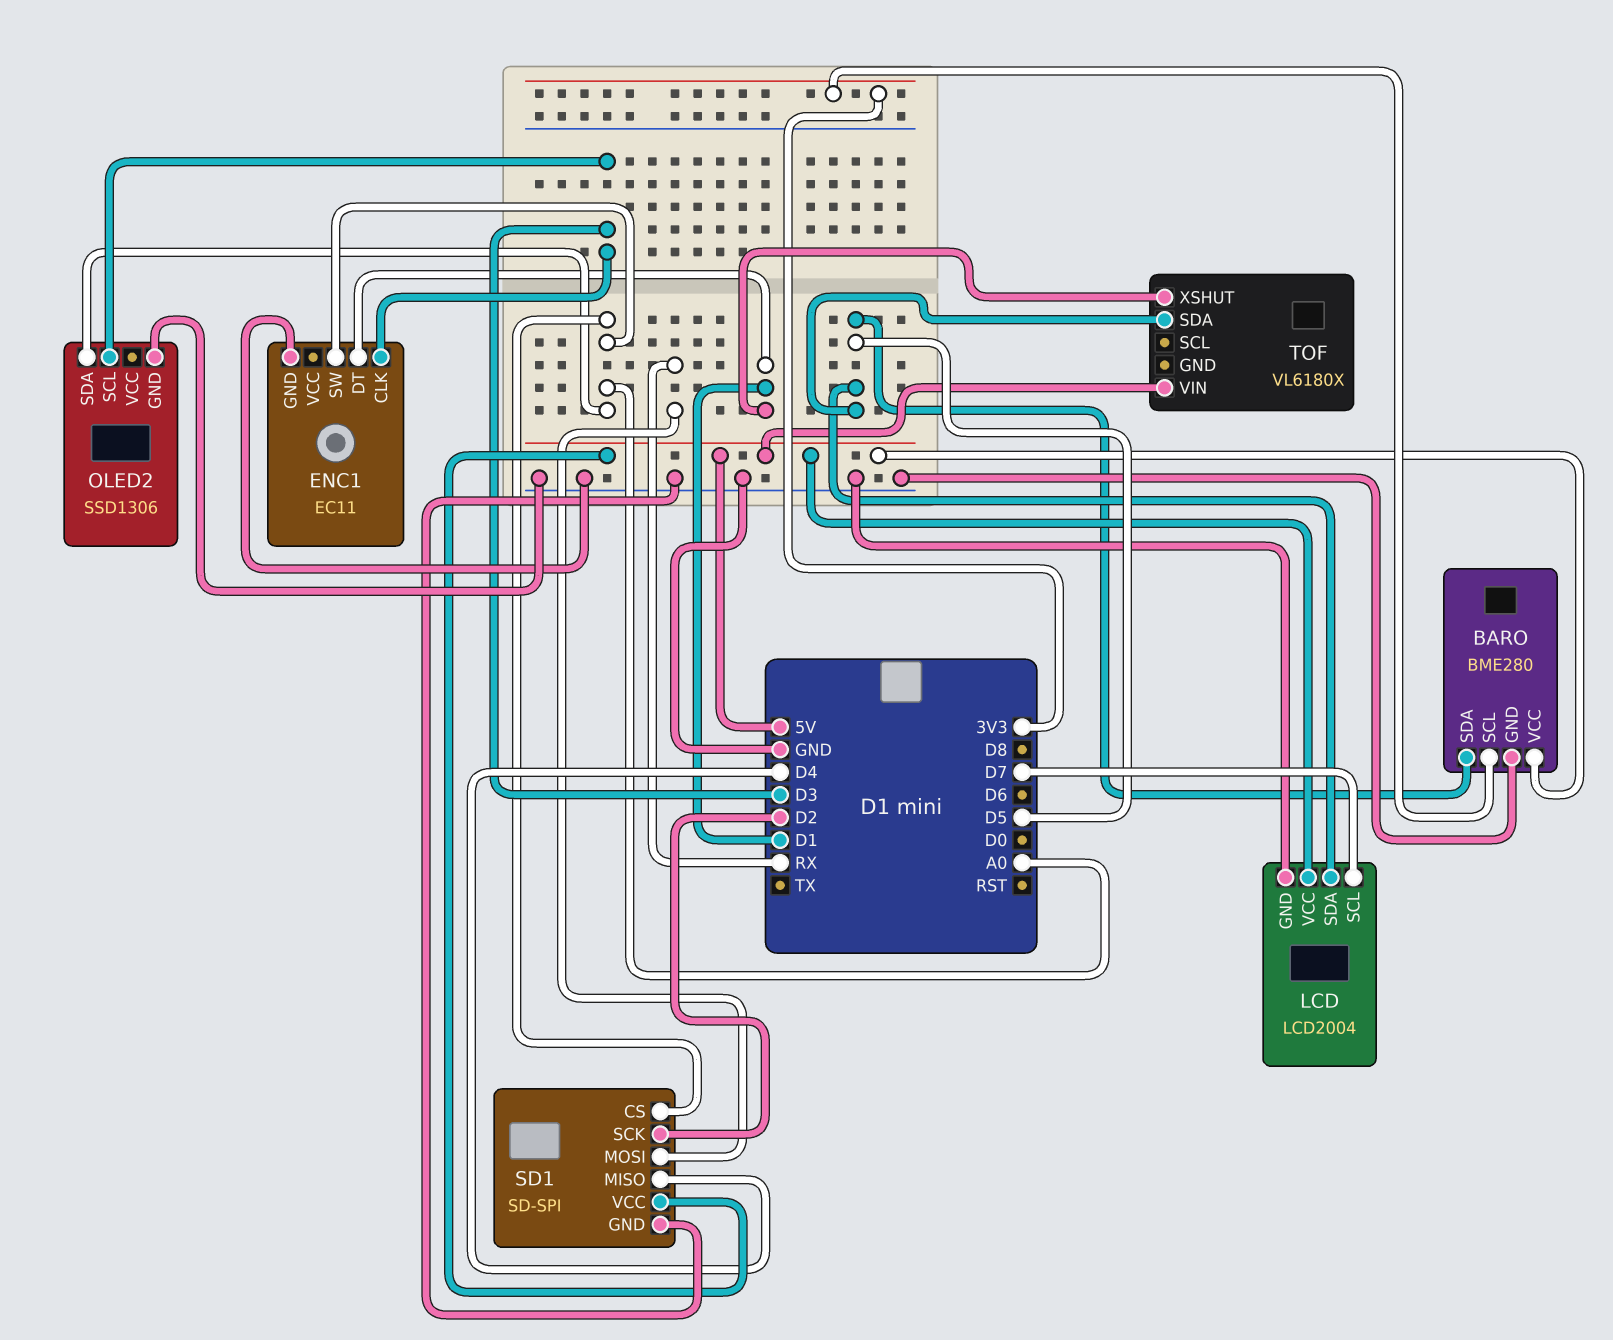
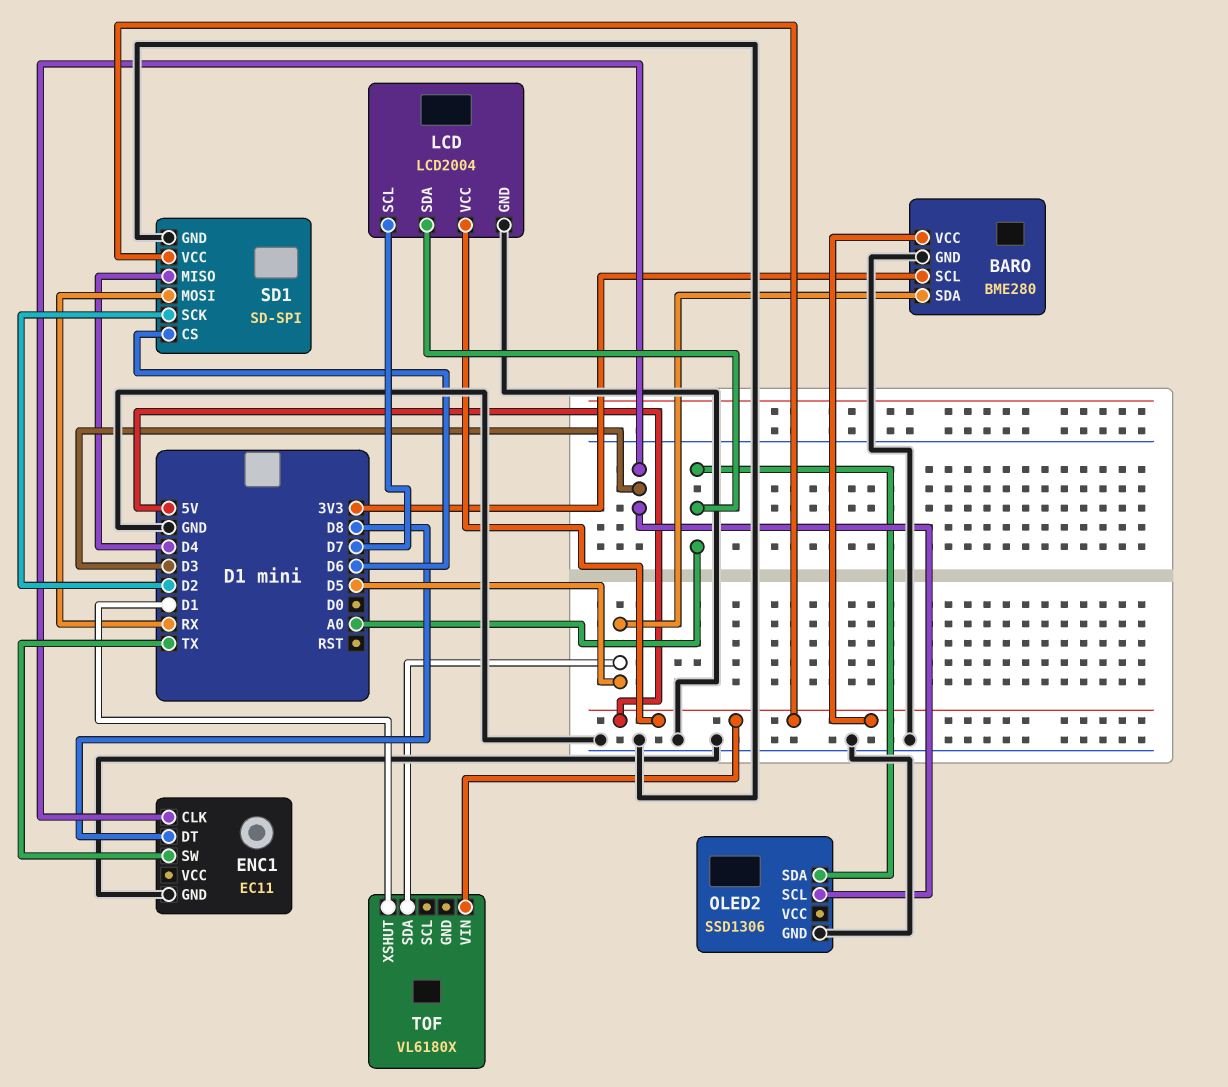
ENC1 pin DT: D1 -> D8
ENC1 pin SW: A0 -> TX
LCD pin SDA: D5 -> A0
SD1 pin CS: A0 -> D6

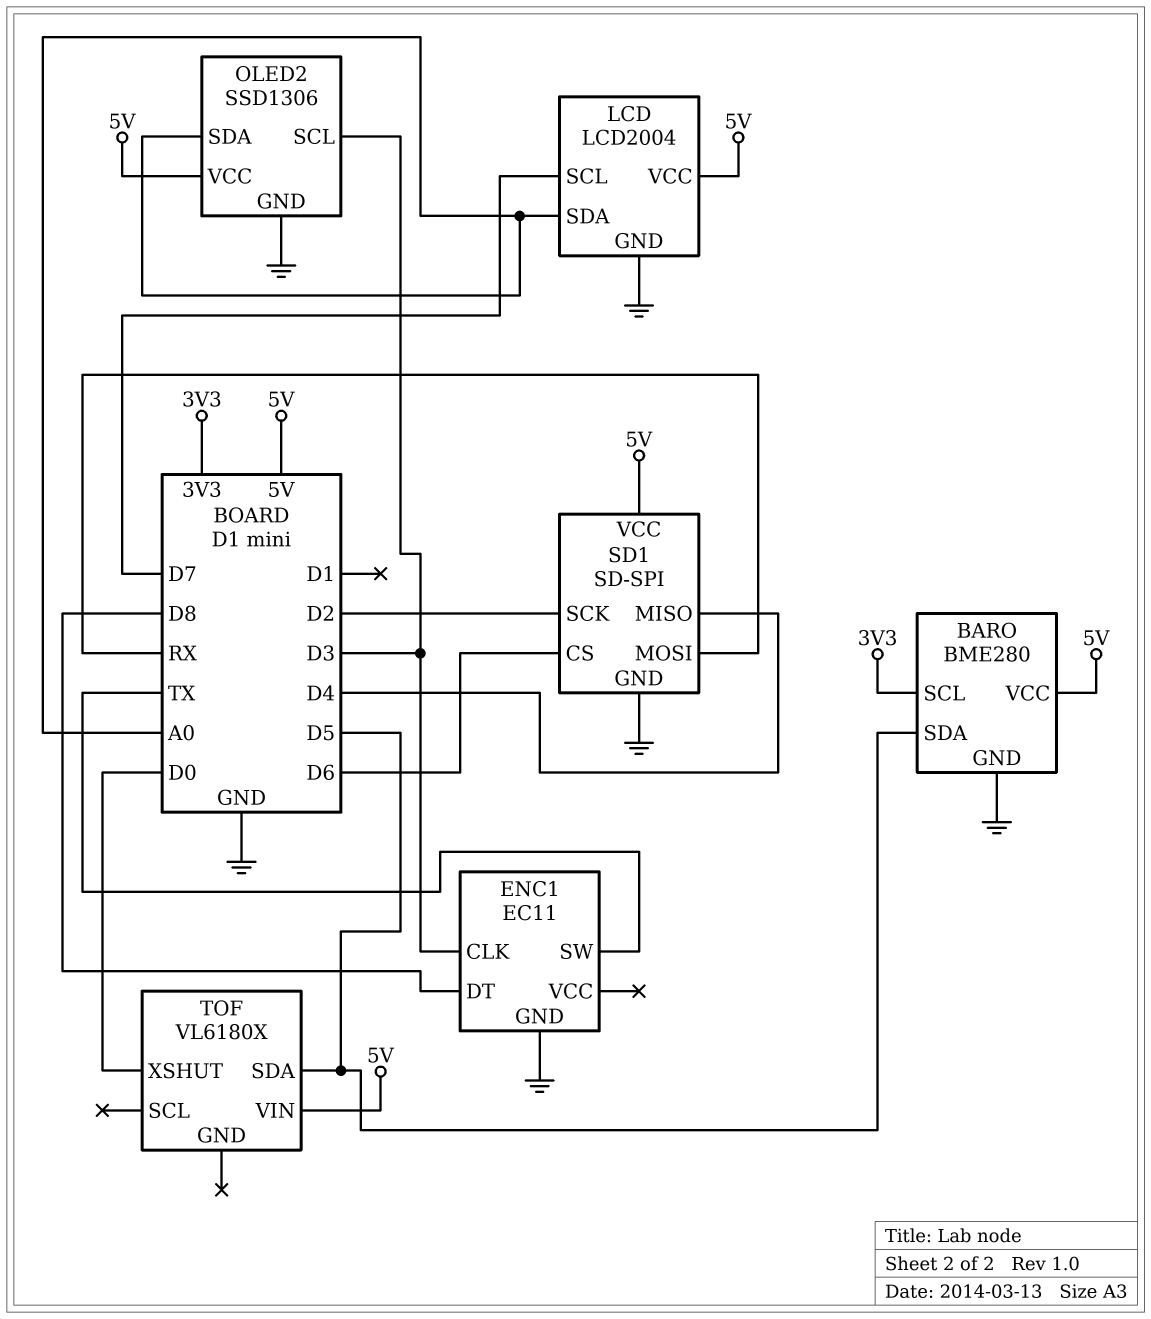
OLED2 pin VCC: none -> 5V
TOF pin XSHUT: D1 -> D0

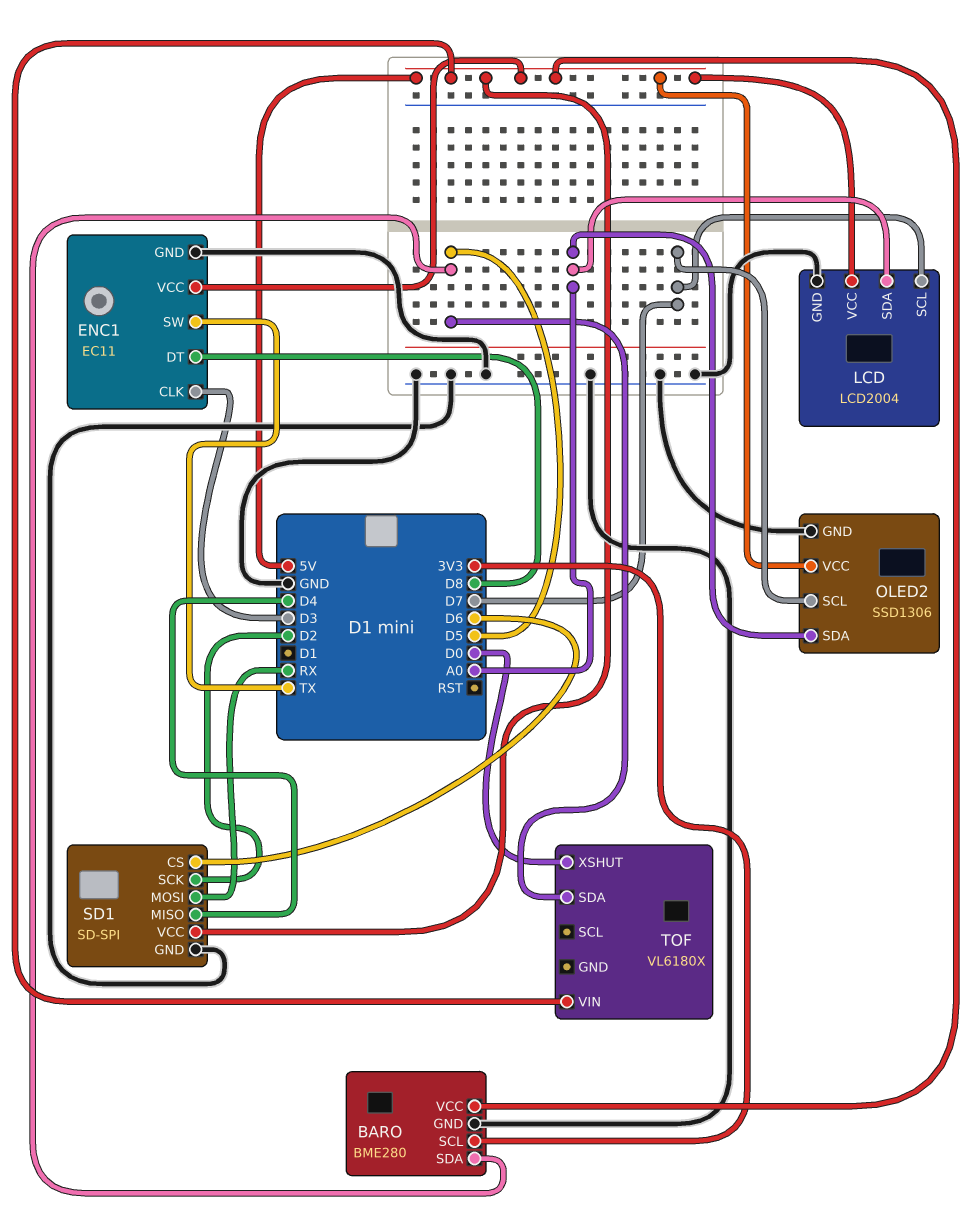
ENC1 pin VCC: none -> 5V
OLED2 pin SCL: D3 -> D7

